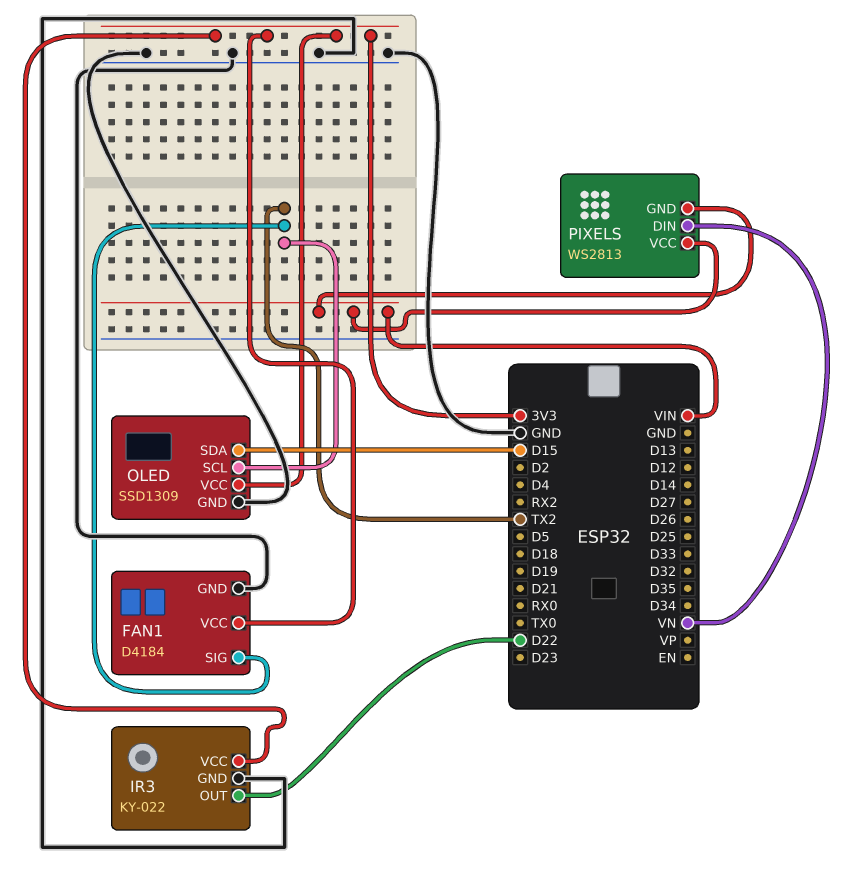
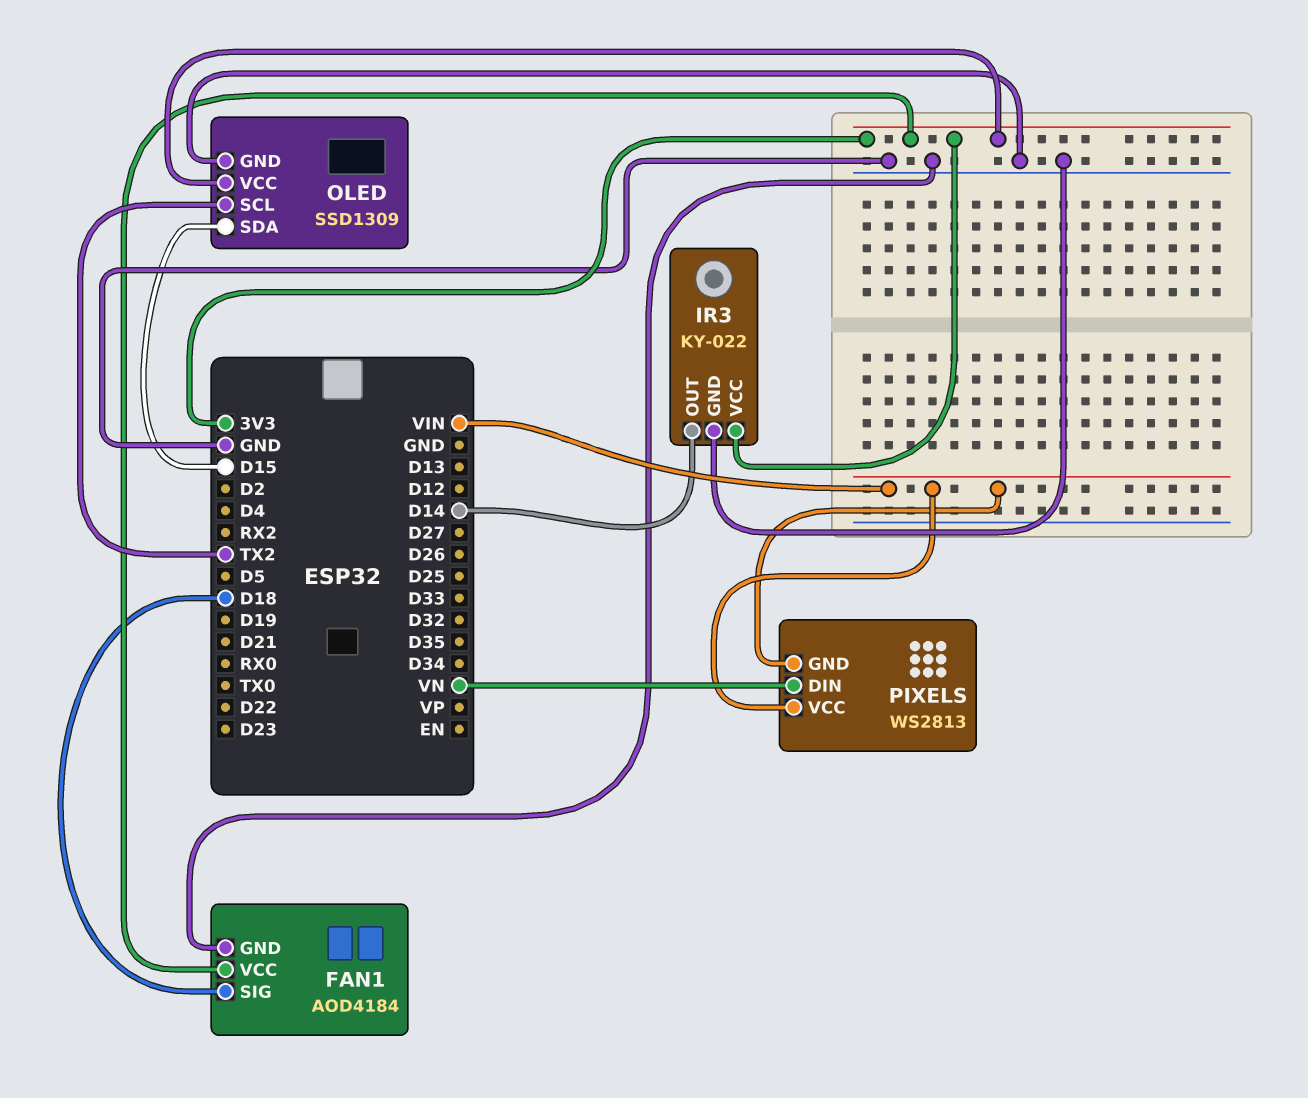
FAN1: D4184 -> AOD4184
FAN1 pin SIG: TX2 -> D18
IR3 pin OUT: D22 -> D14

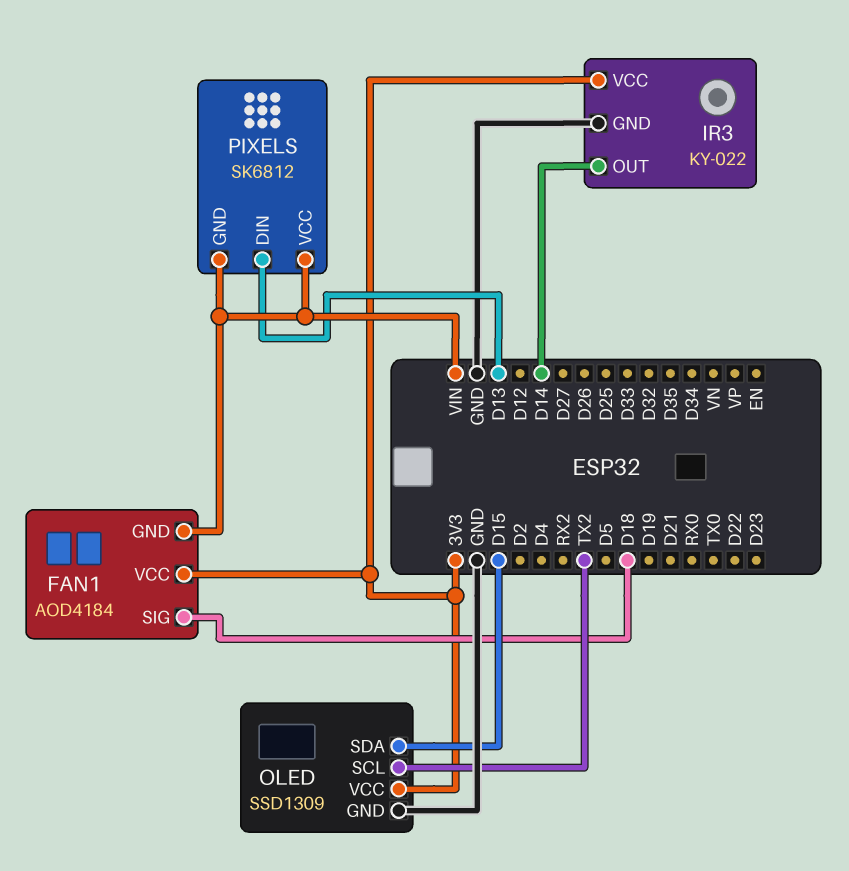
FAN1 pin GND: GND -> VIN
PIXELS: WS2813 -> SK6812
PIXELS pin DIN: VN -> D13

